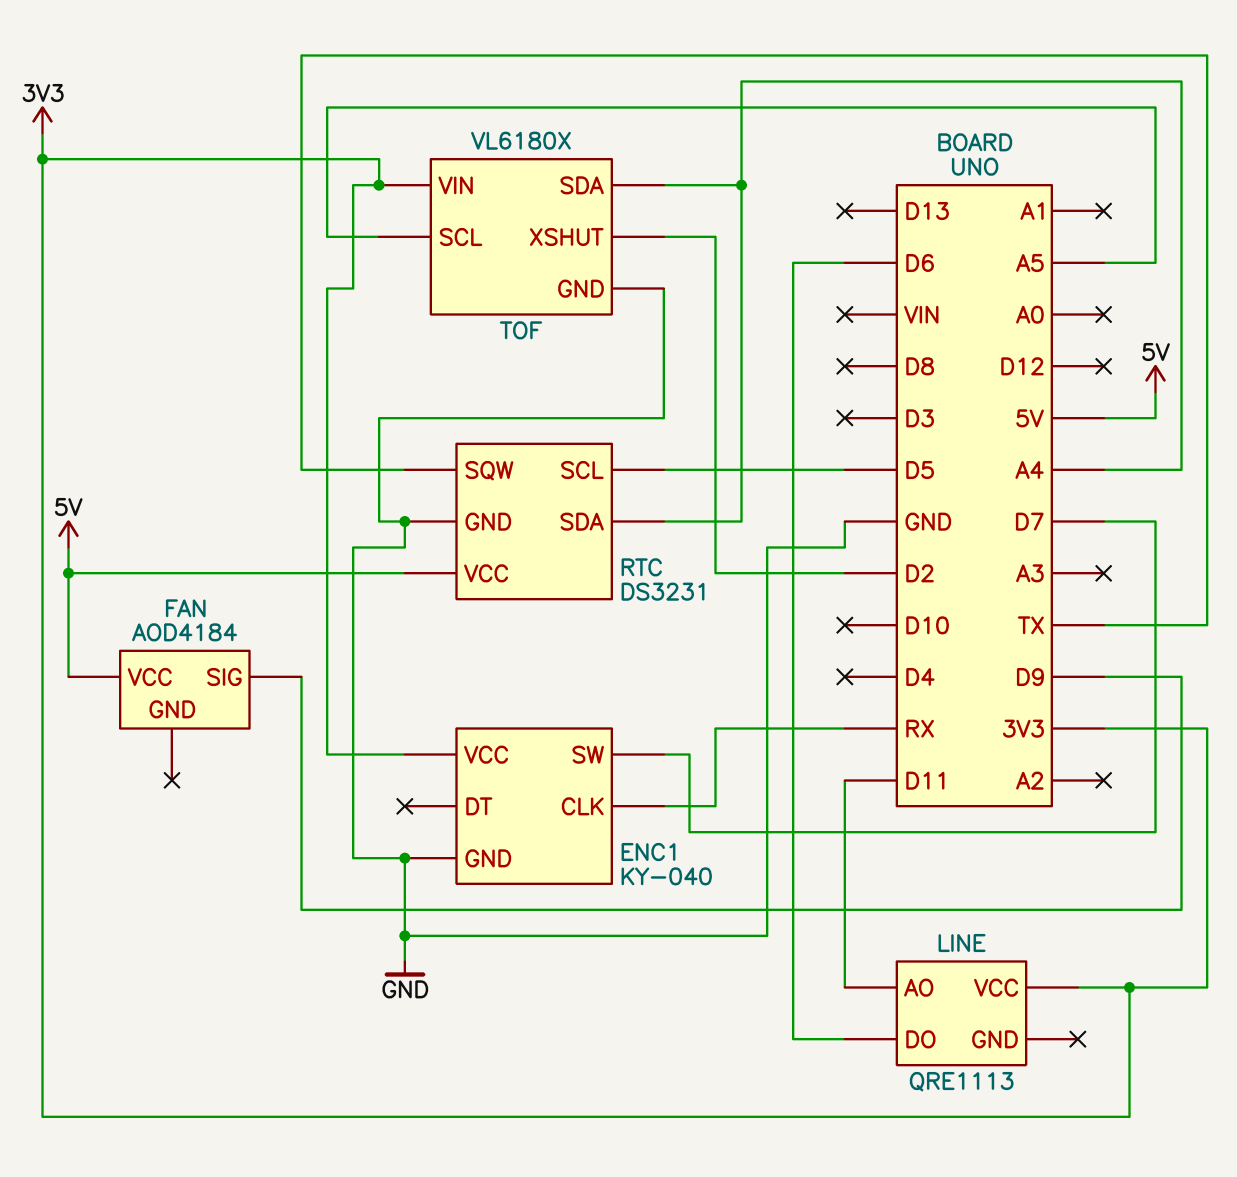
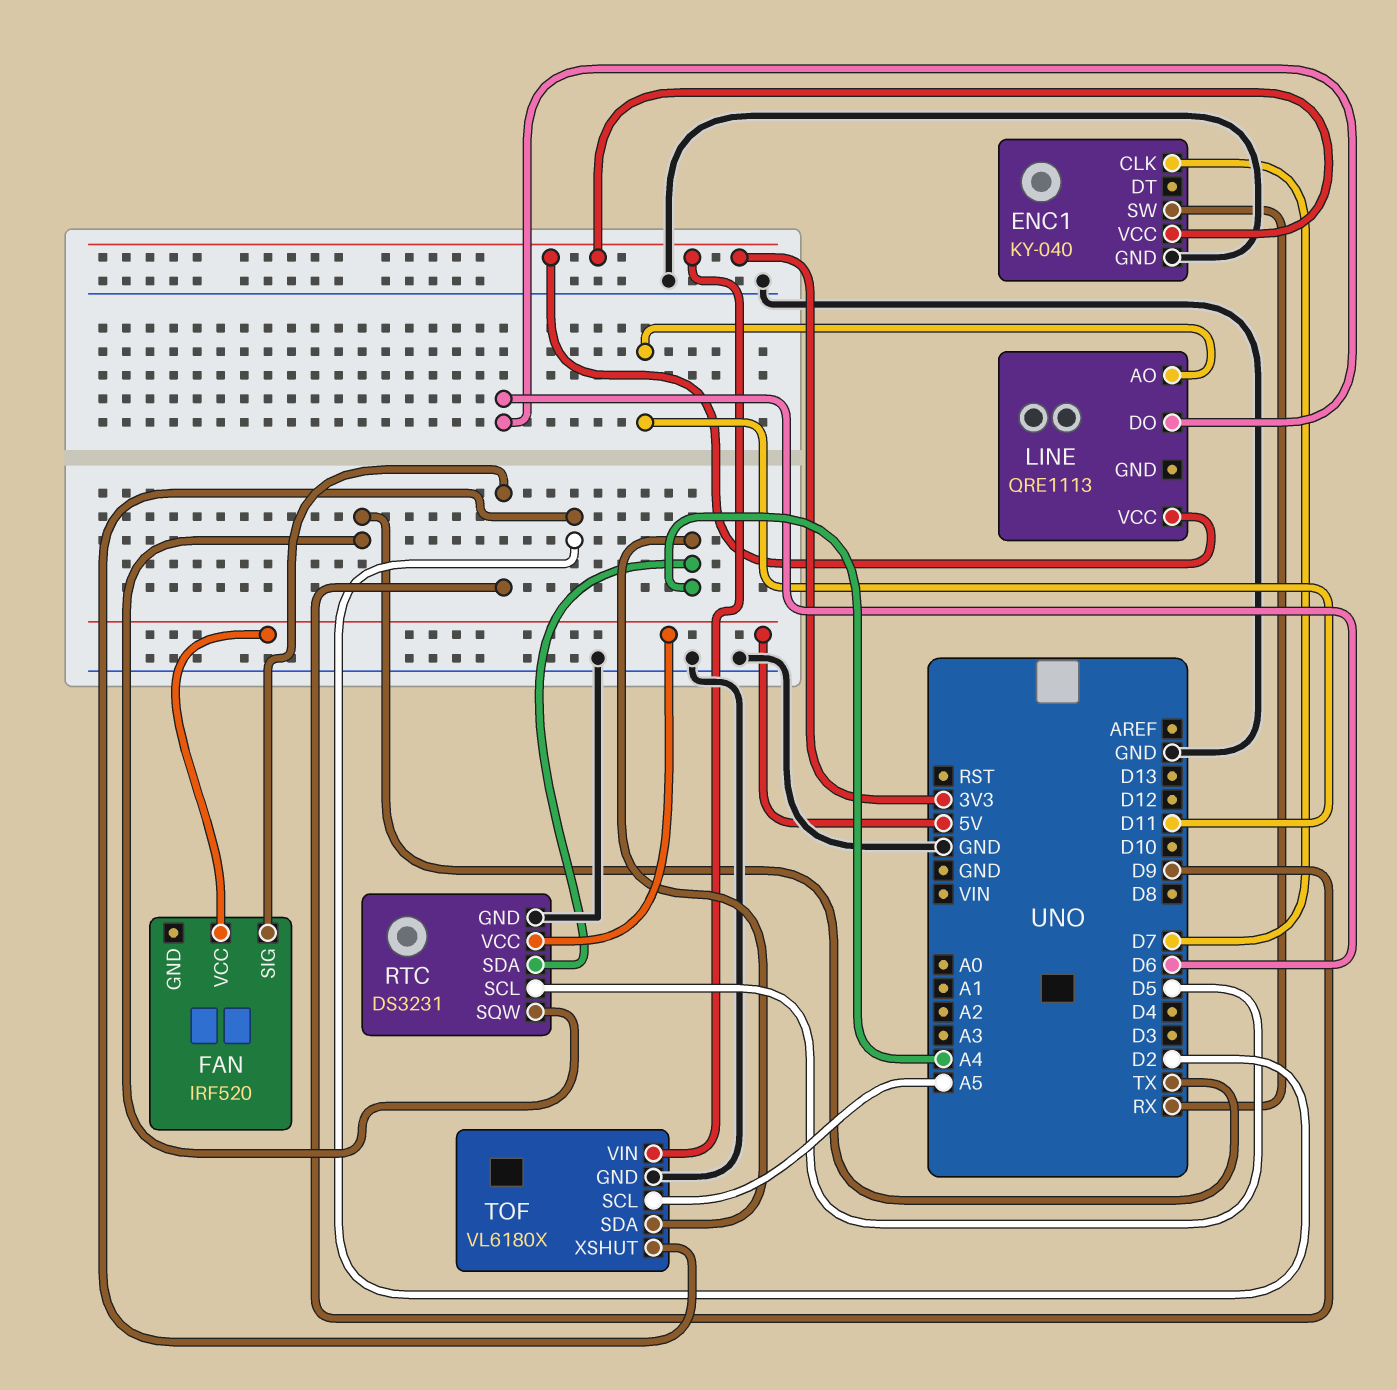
ENC1 pin CLK: RX -> D7
ENC1 pin SW: D7 -> RX
FAN: AOD4184 -> IRF520

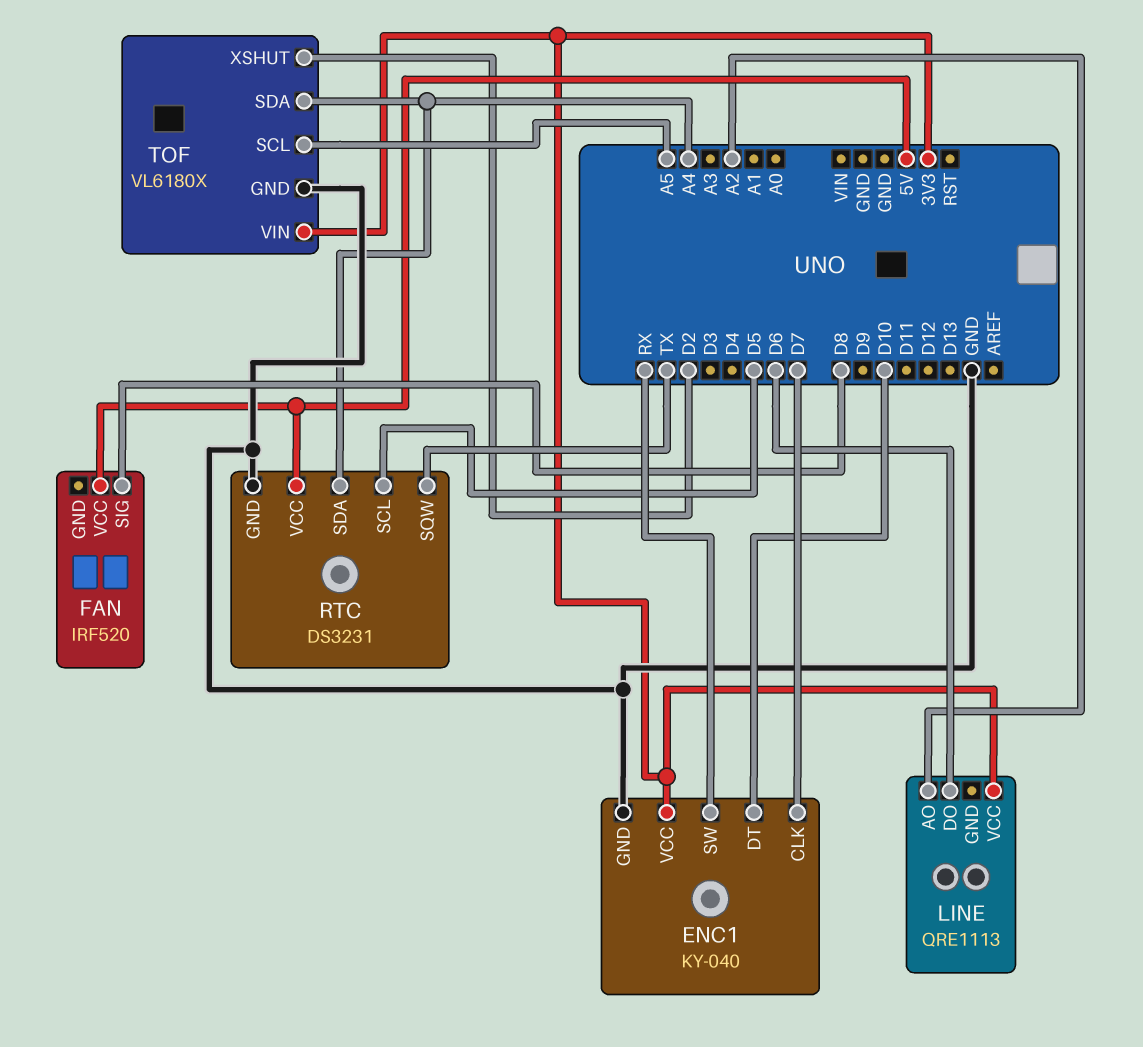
ENC1 pin DT: none -> D10
FAN pin SIG: D9 -> D8
LINE pin AO: D11 -> A2

